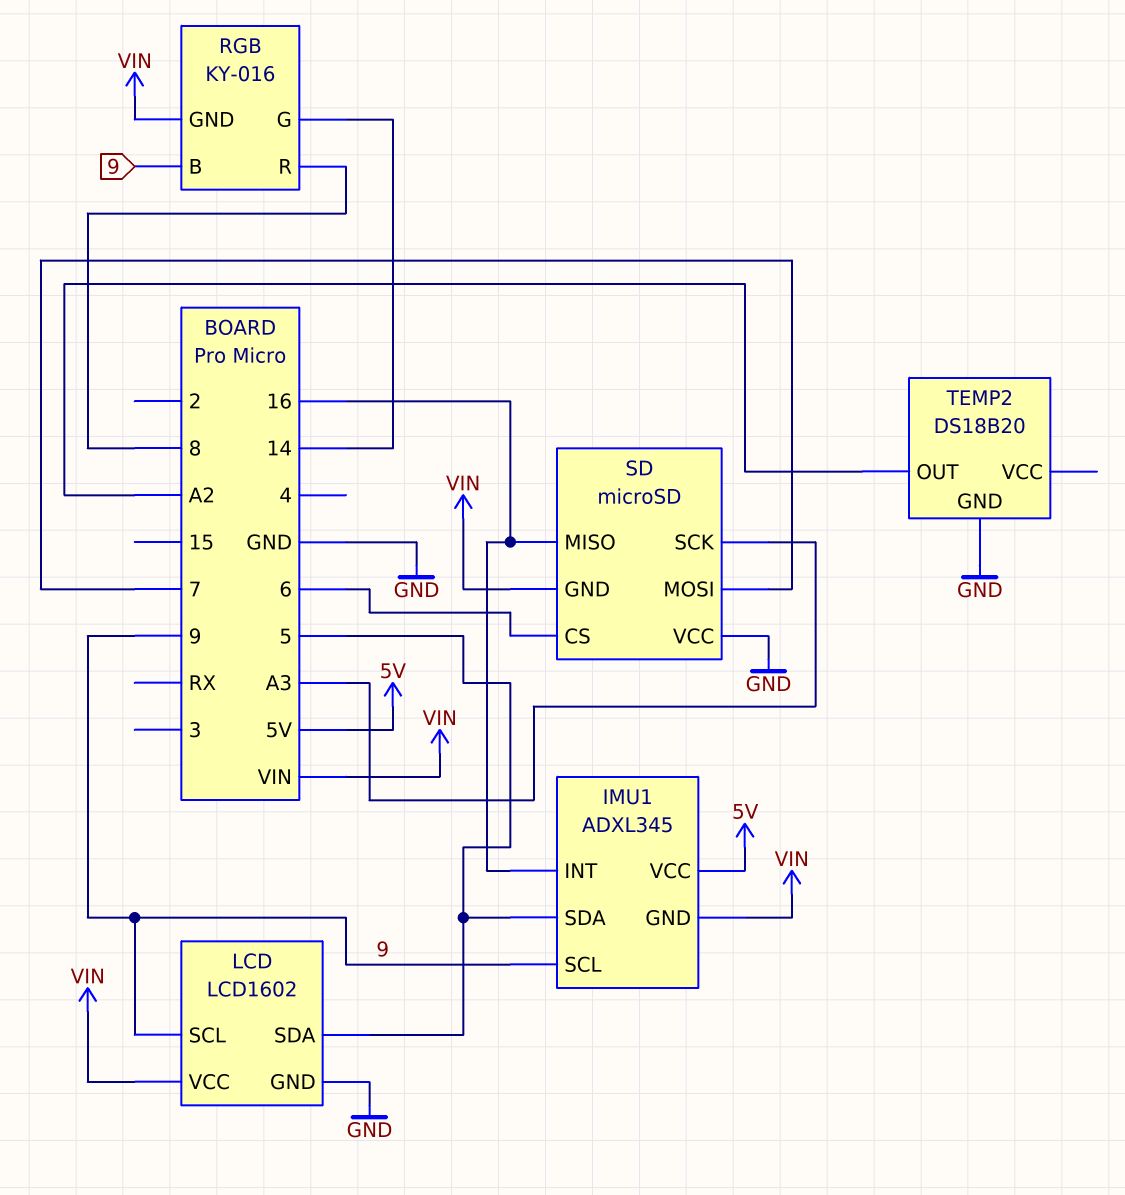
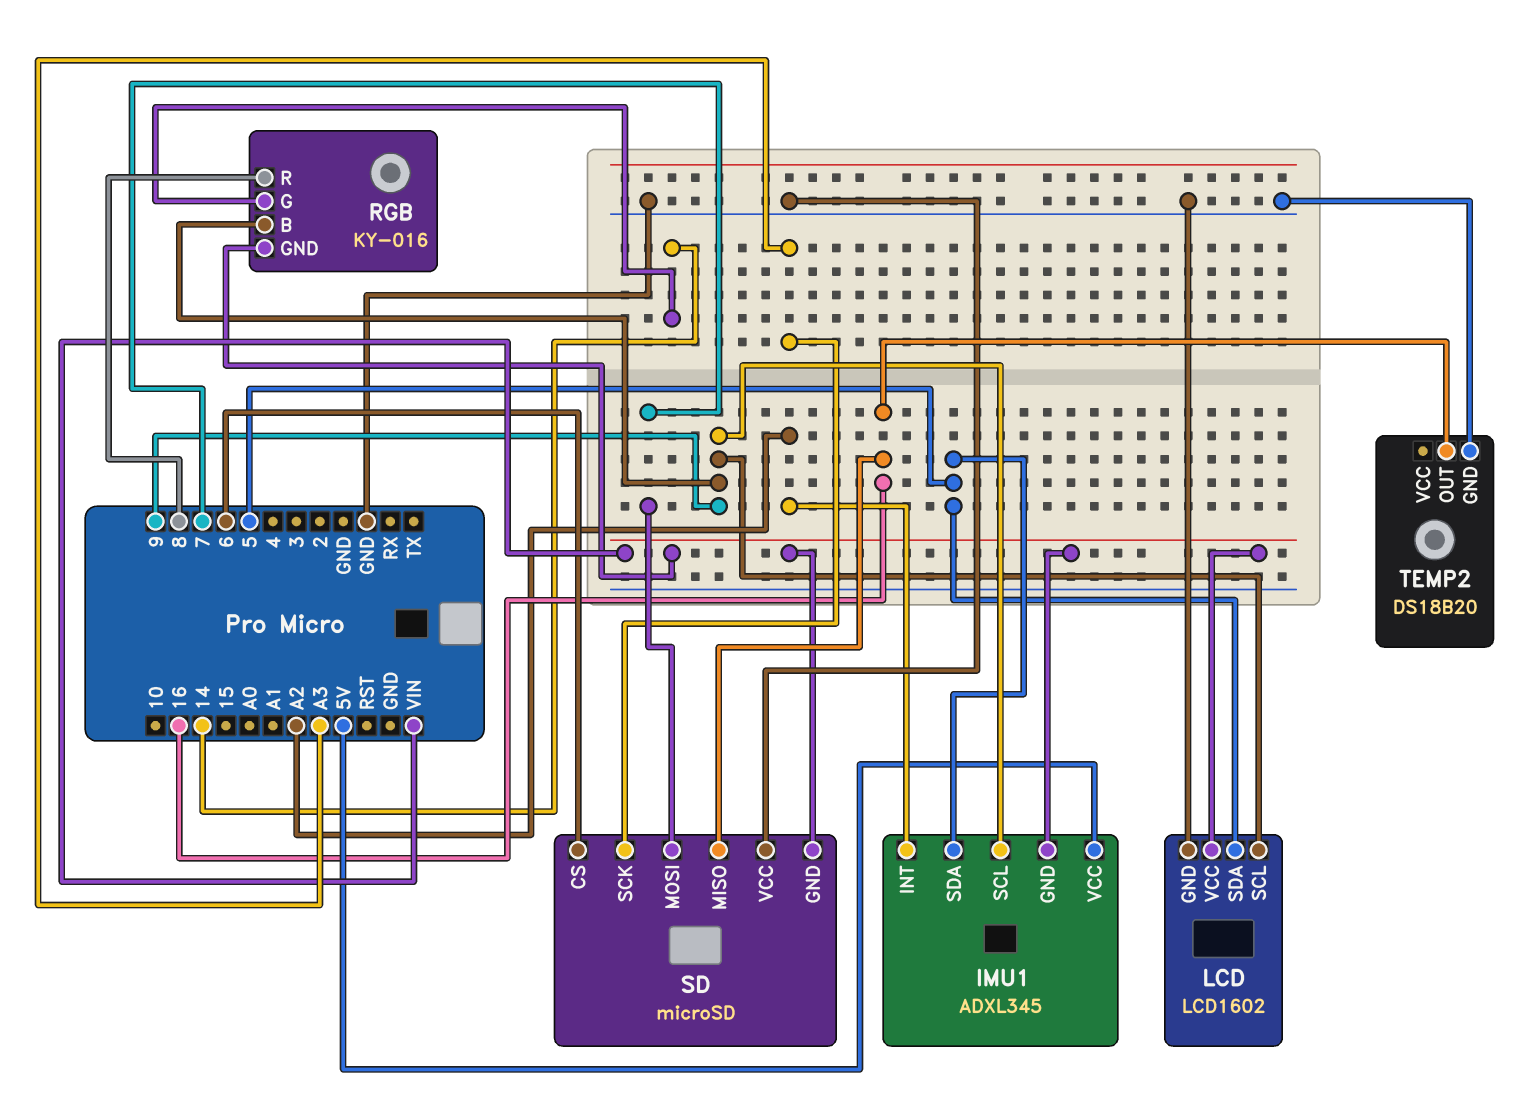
IMU1 pin INT: 16 -> A2
TEMP2 pin OUT: A2 -> 16

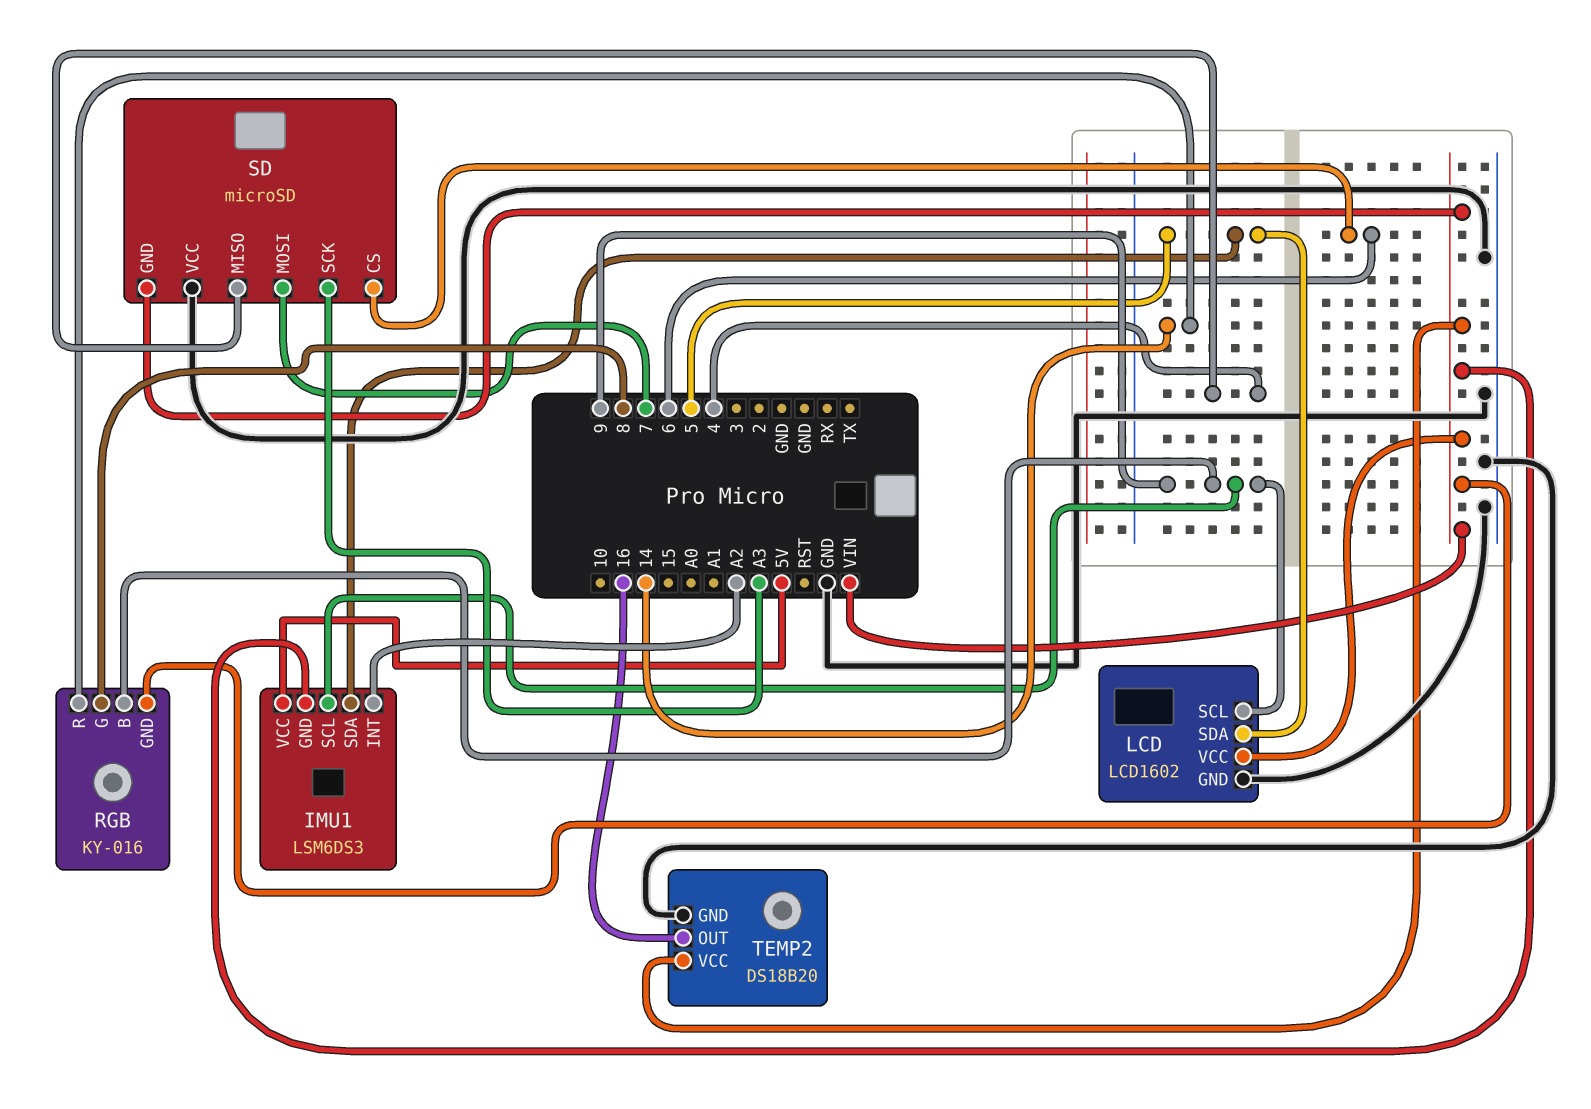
IMU1: ADXL345 -> LSM6DS3
RGB pin G: 14 -> 8
RGB pin R: 8 -> 14
SD pin MISO: 16 -> 4
TEMP2 pin VCC: none -> VIN

